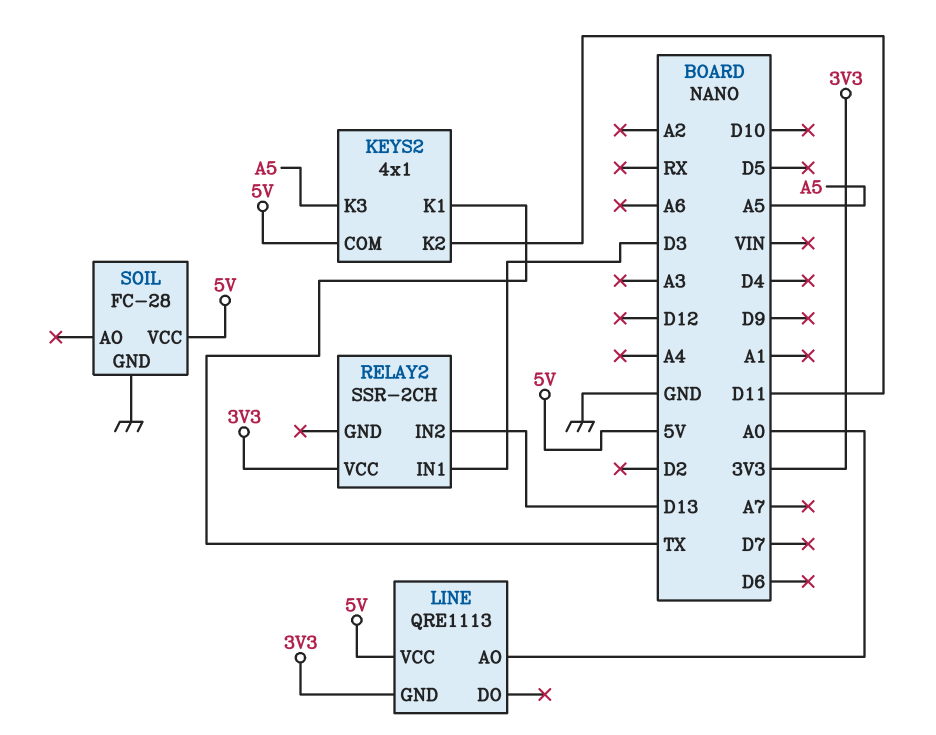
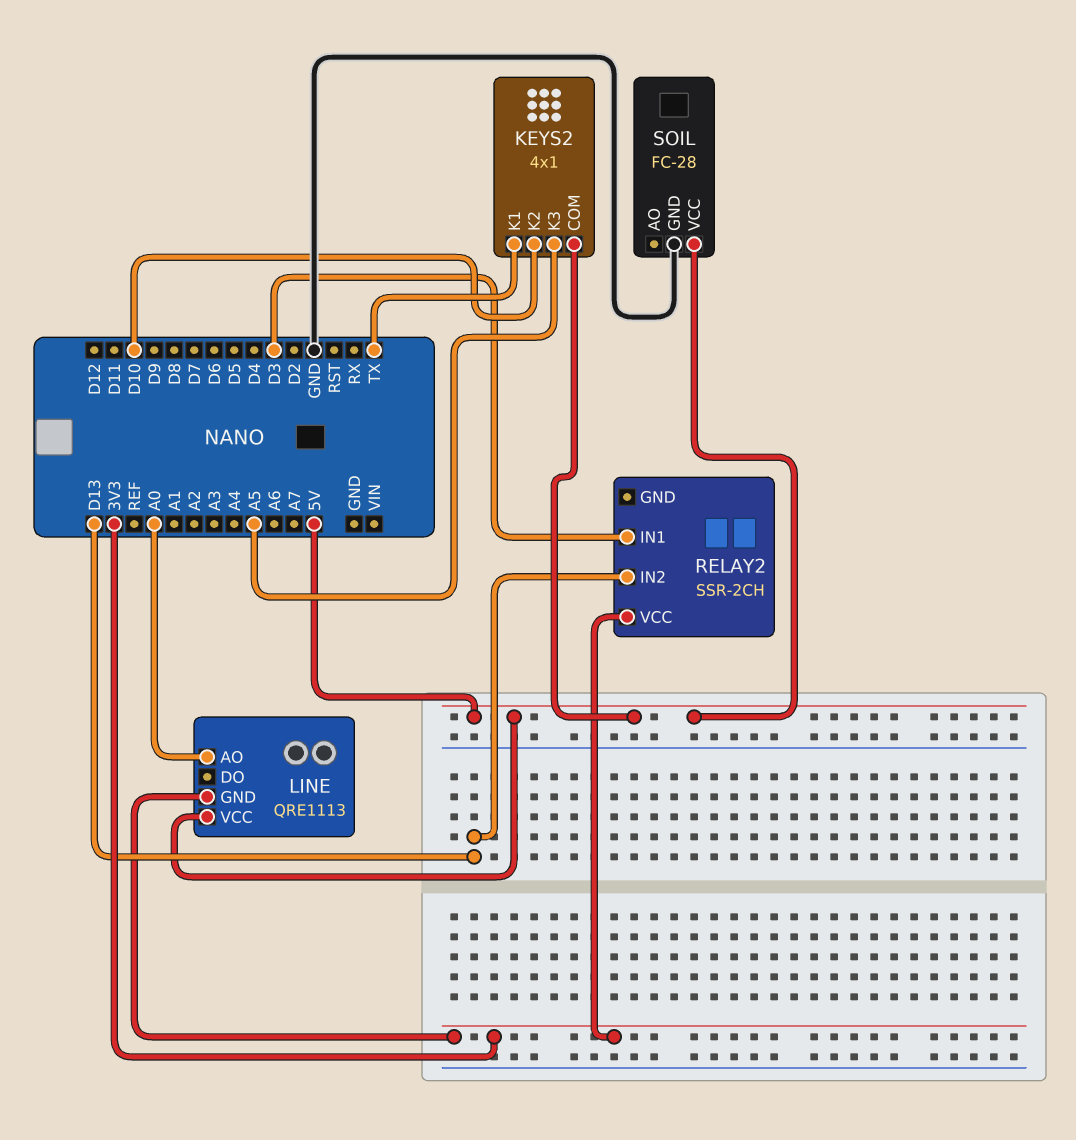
KEYS2 pin K2: D11 -> D10

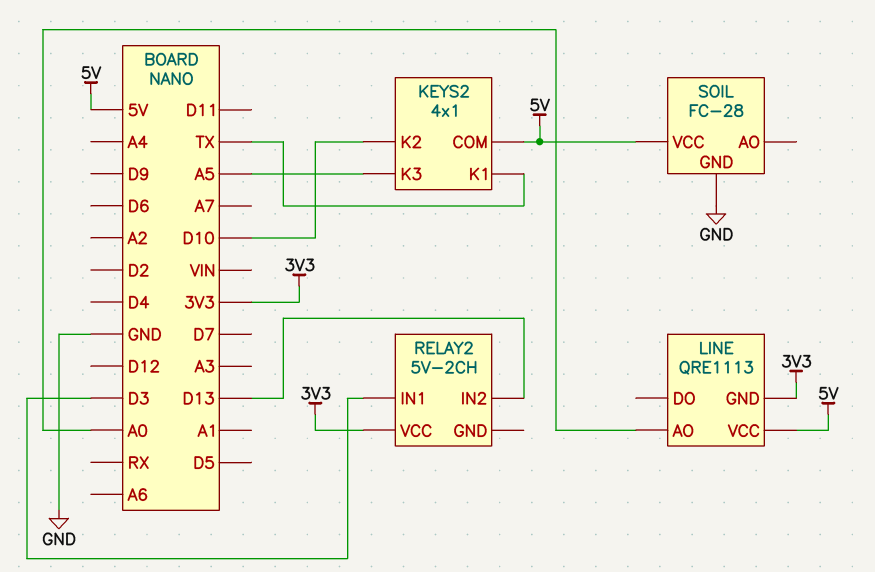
RELAY2: SSR-2CH -> 5V-2CH

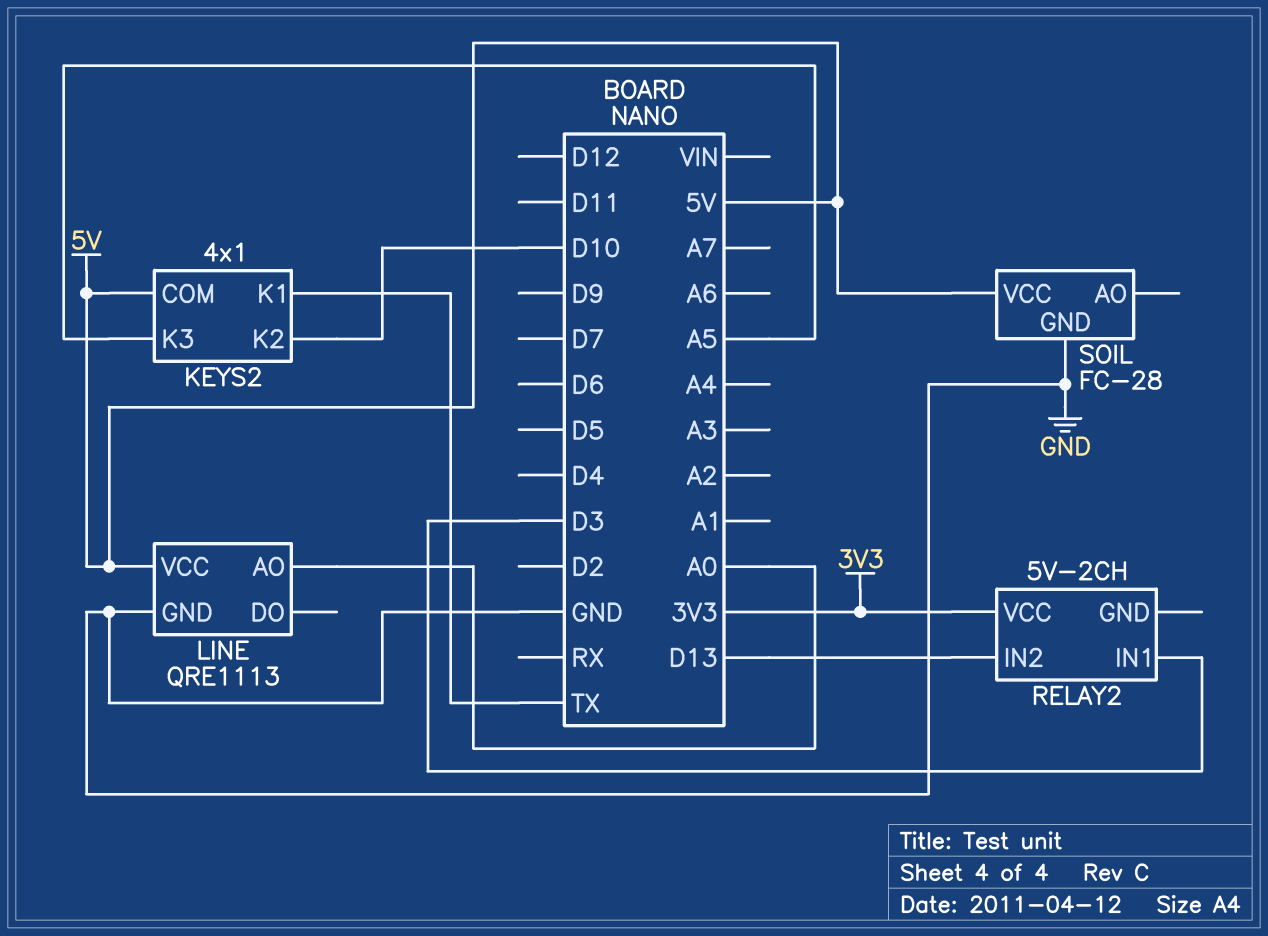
LINE pin GND: 3V3 -> GND

